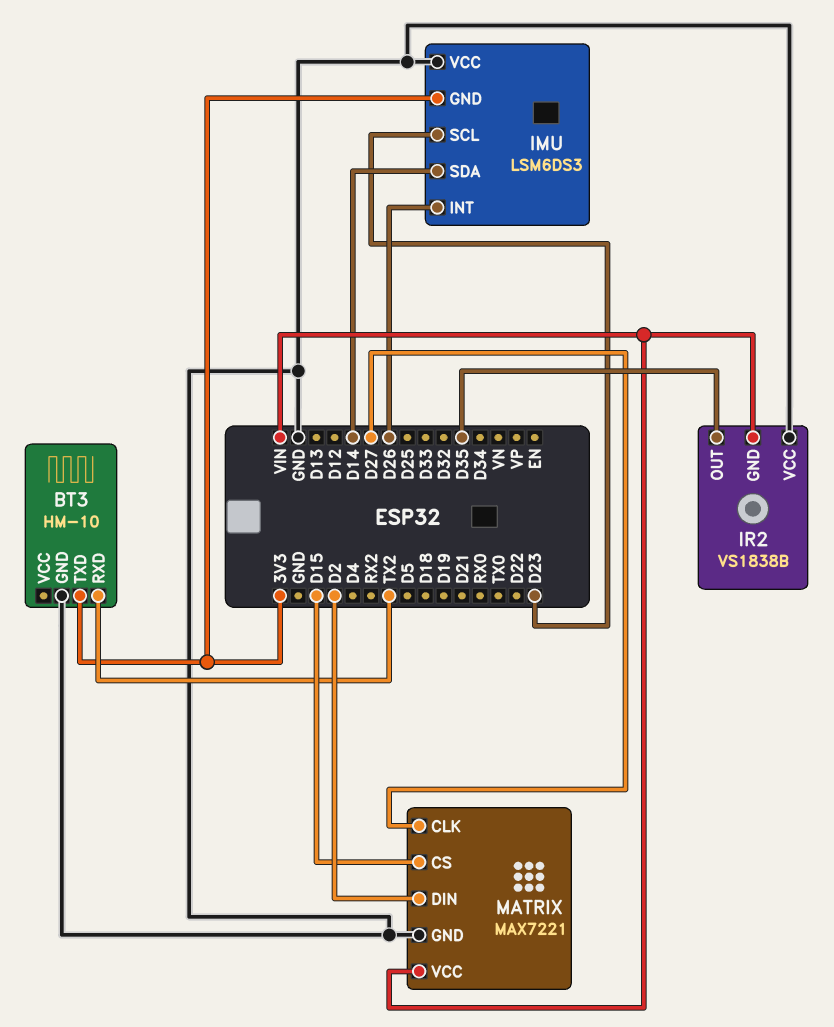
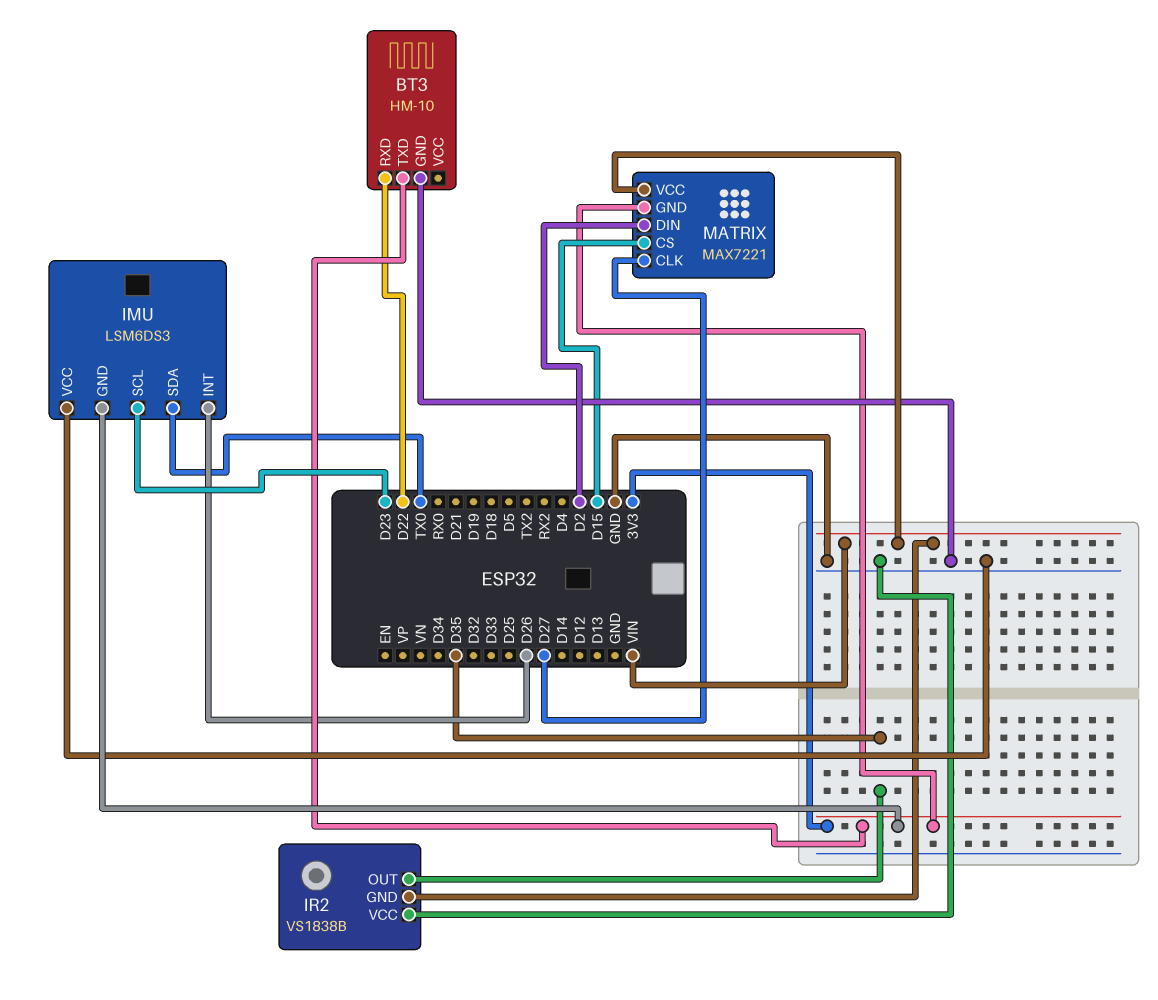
BT3 pin RXD: TX2 -> D22
IMU pin SDA: D14 -> TX0
MATRIX pin GND: GND -> 3V3

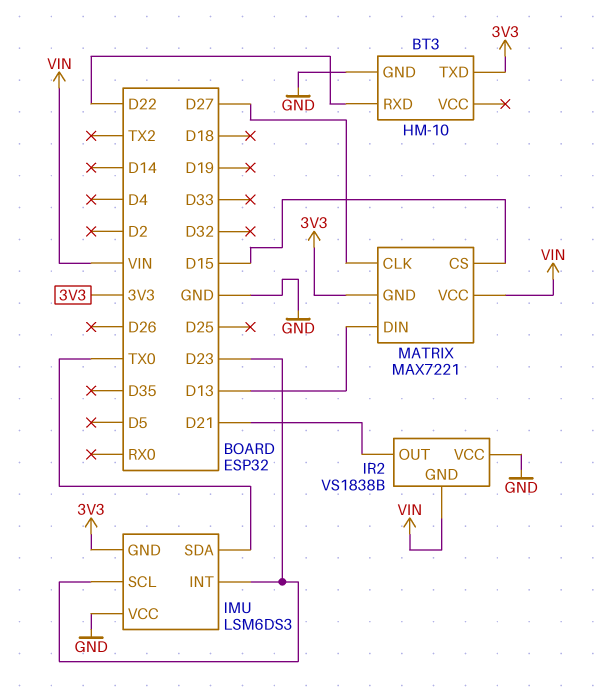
IMU pin INT: D26 -> D23
IR2 pin OUT: D35 -> D21
MATRIX pin DIN: D2 -> D13

